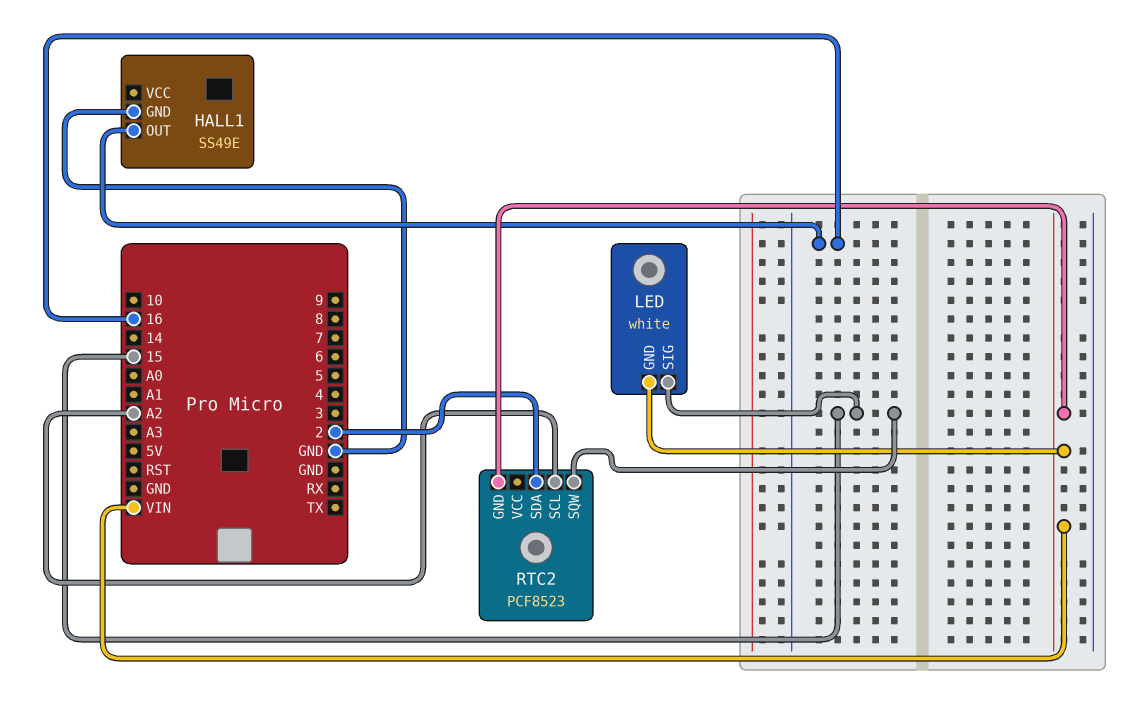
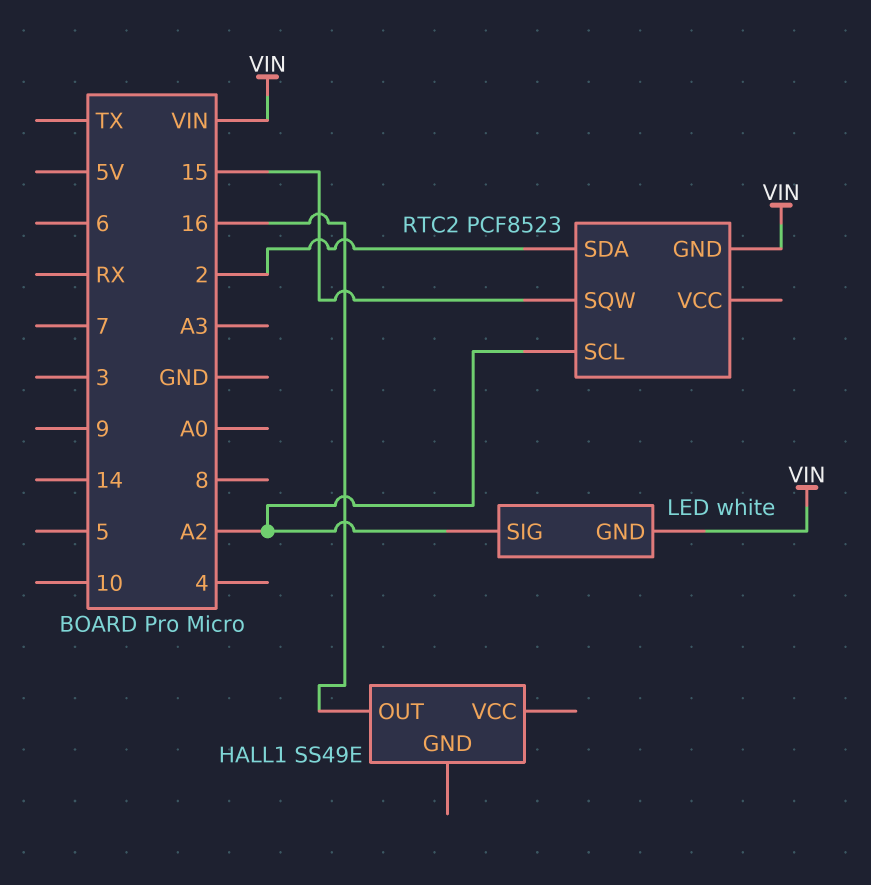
HALL1 pin GND: GND -> none
LED pin SIG: 15 -> A2

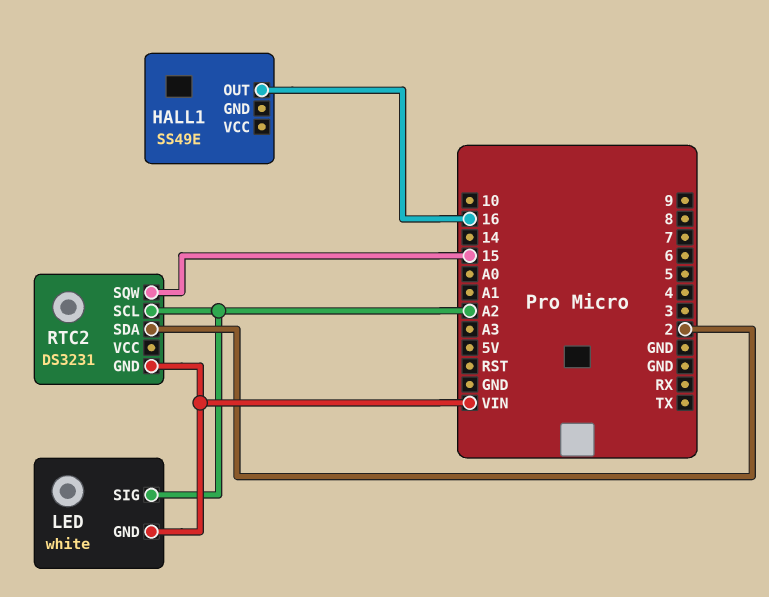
RTC2: PCF8523 -> DS3231

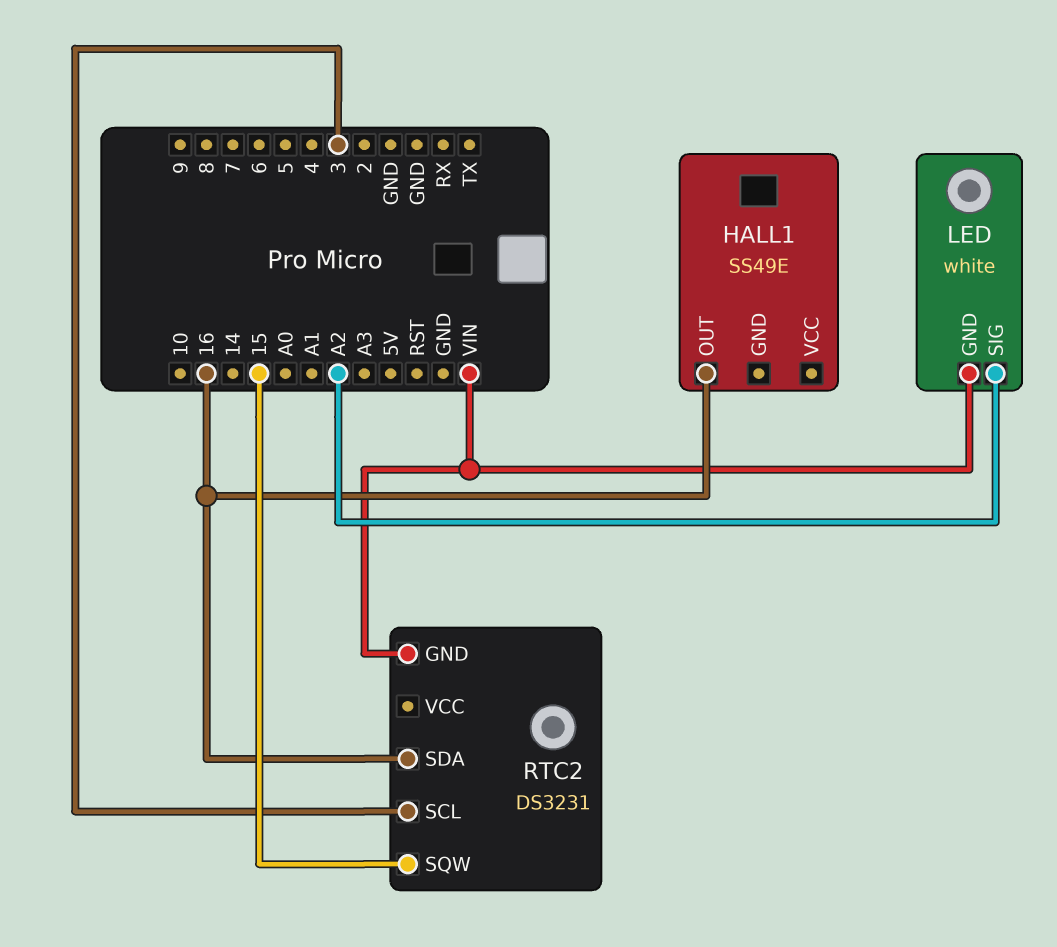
RTC2 pin SCL: A2 -> 3
RTC2 pin SDA: 2 -> 16

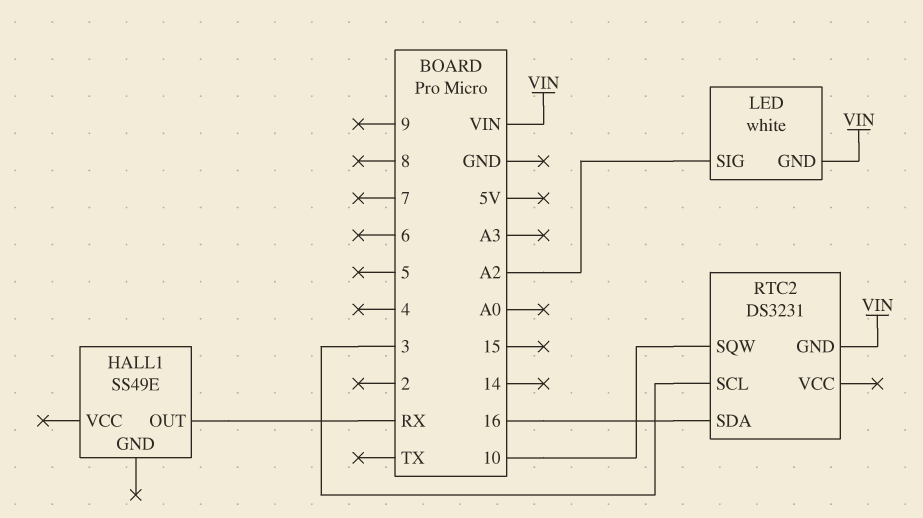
HALL1 pin OUT: 16 -> RX
RTC2 pin SQW: 15 -> 10

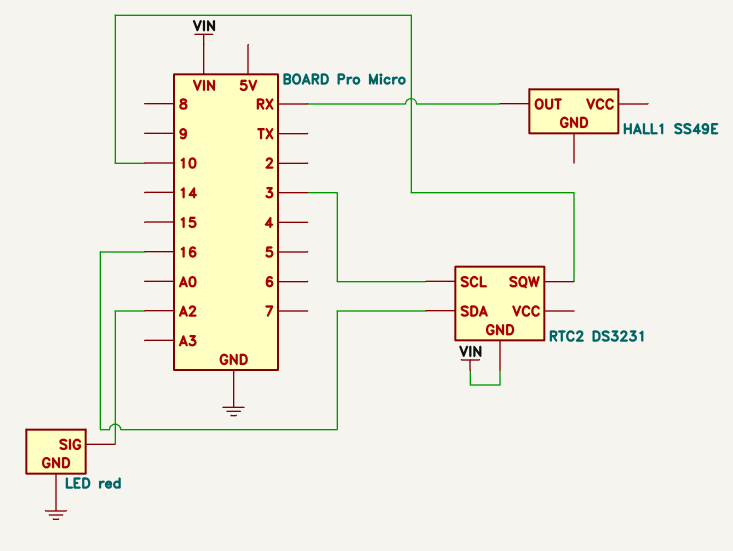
LED: white -> red
LED pin GND: VIN -> GND

